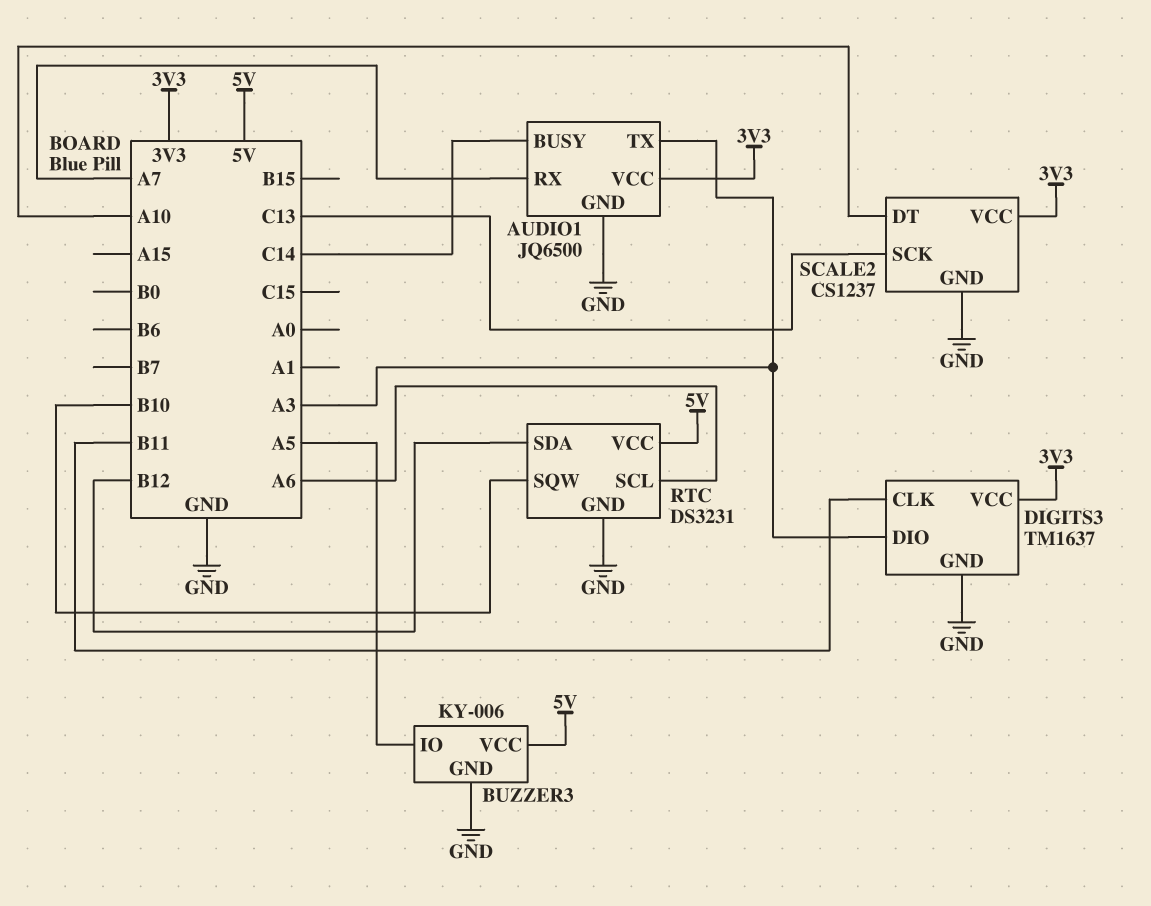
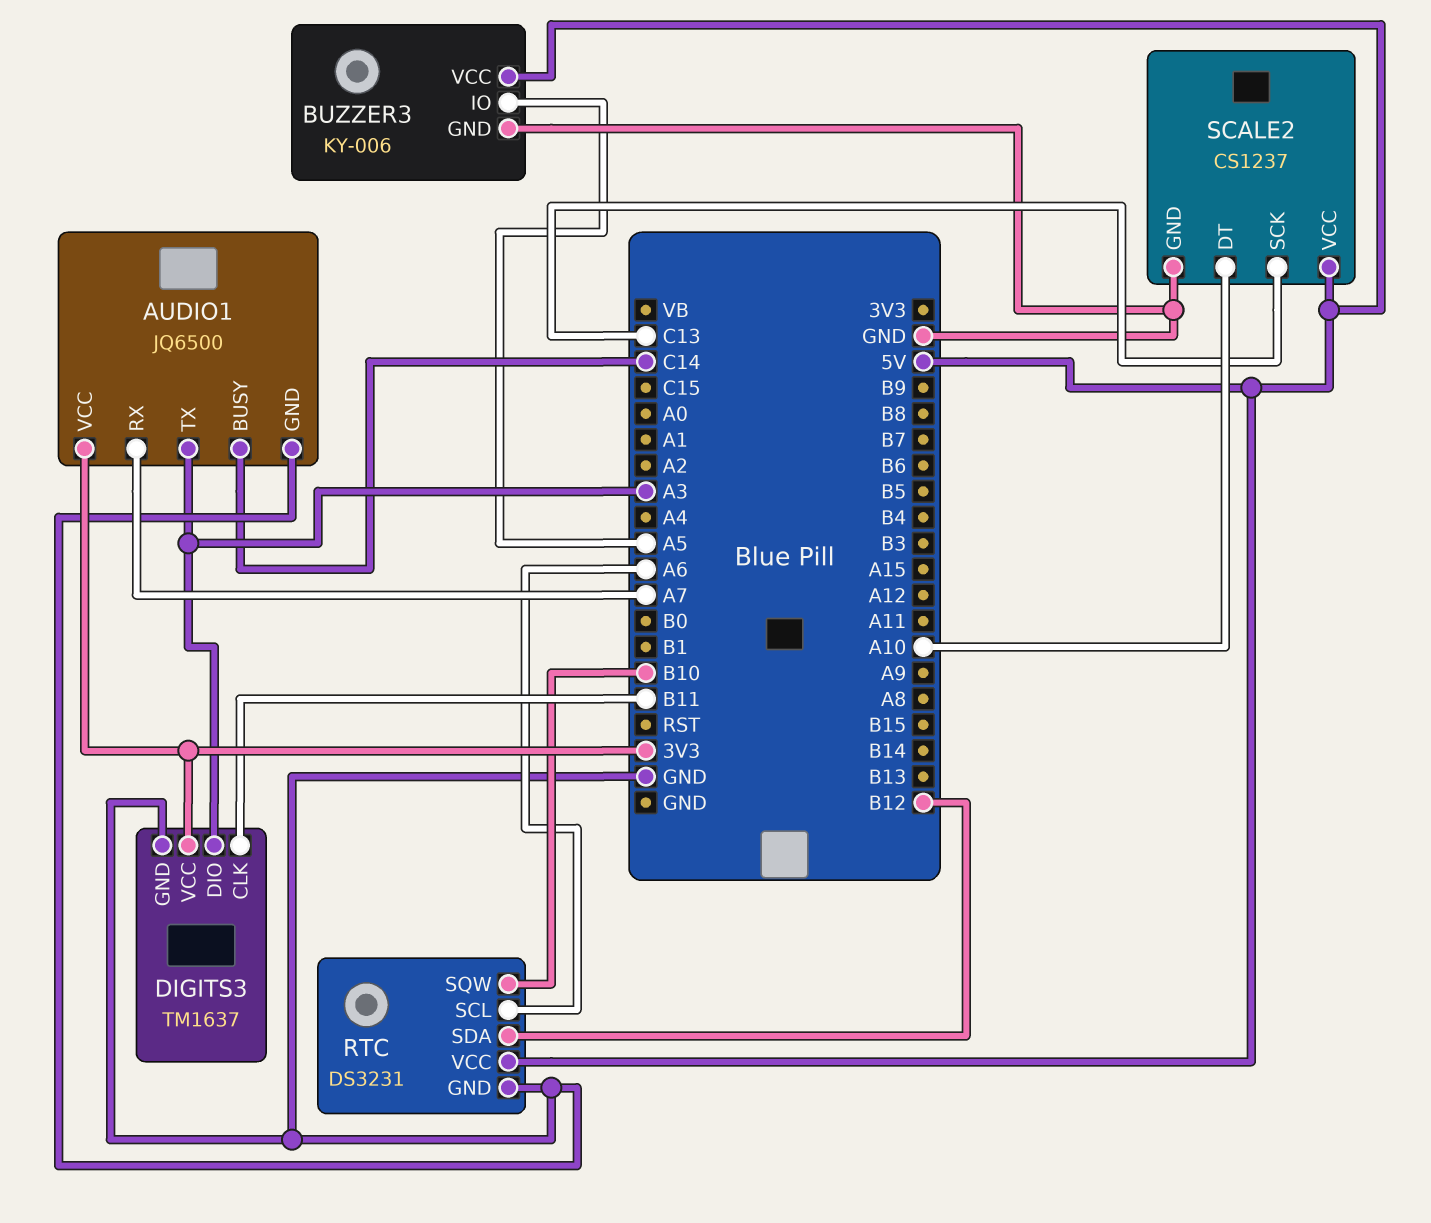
SCALE2 pin VCC: 3V3 -> 5V

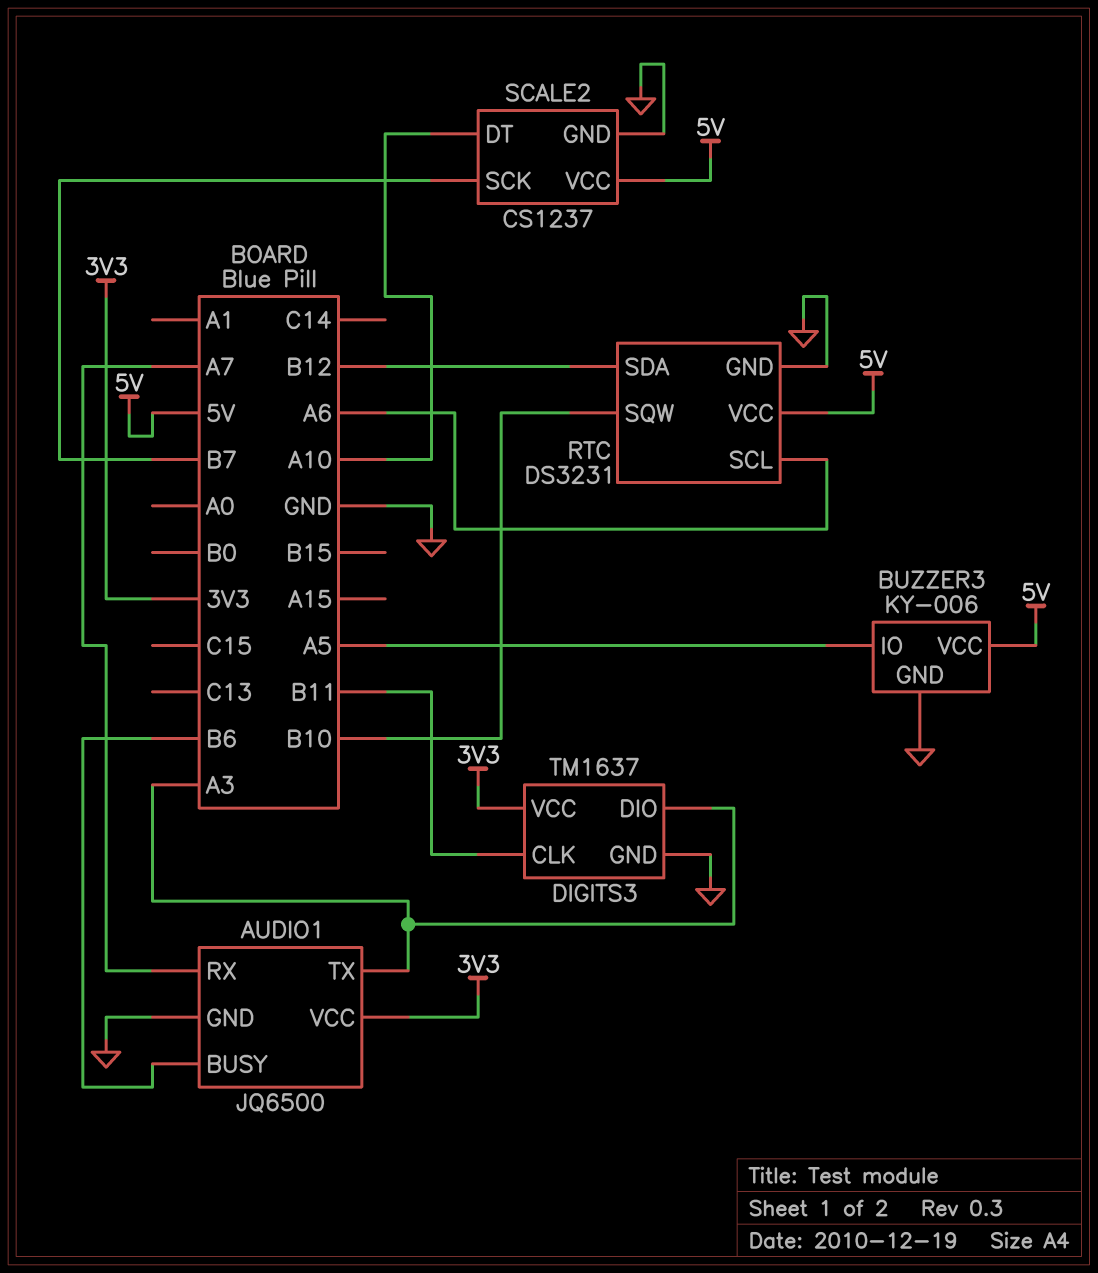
AUDIO1 pin BUSY: C14 -> B6
SCALE2 pin SCK: C13 -> B7

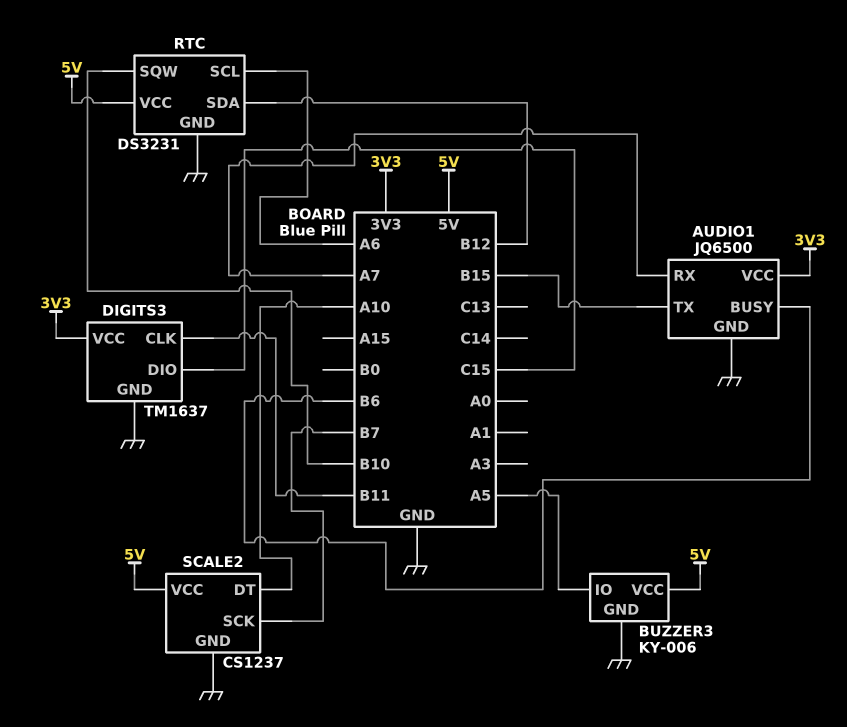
AUDIO1 pin TX: A3 -> B15
DIGITS3 pin DIO: A3 -> C15

